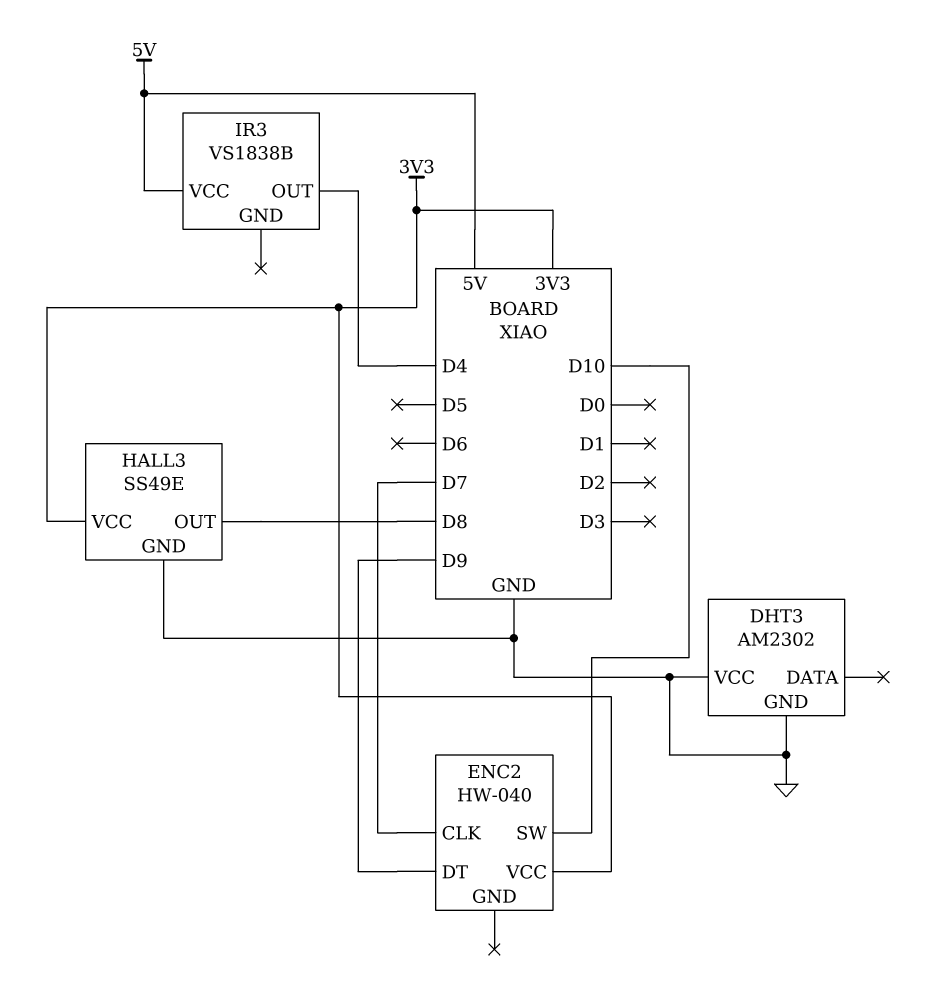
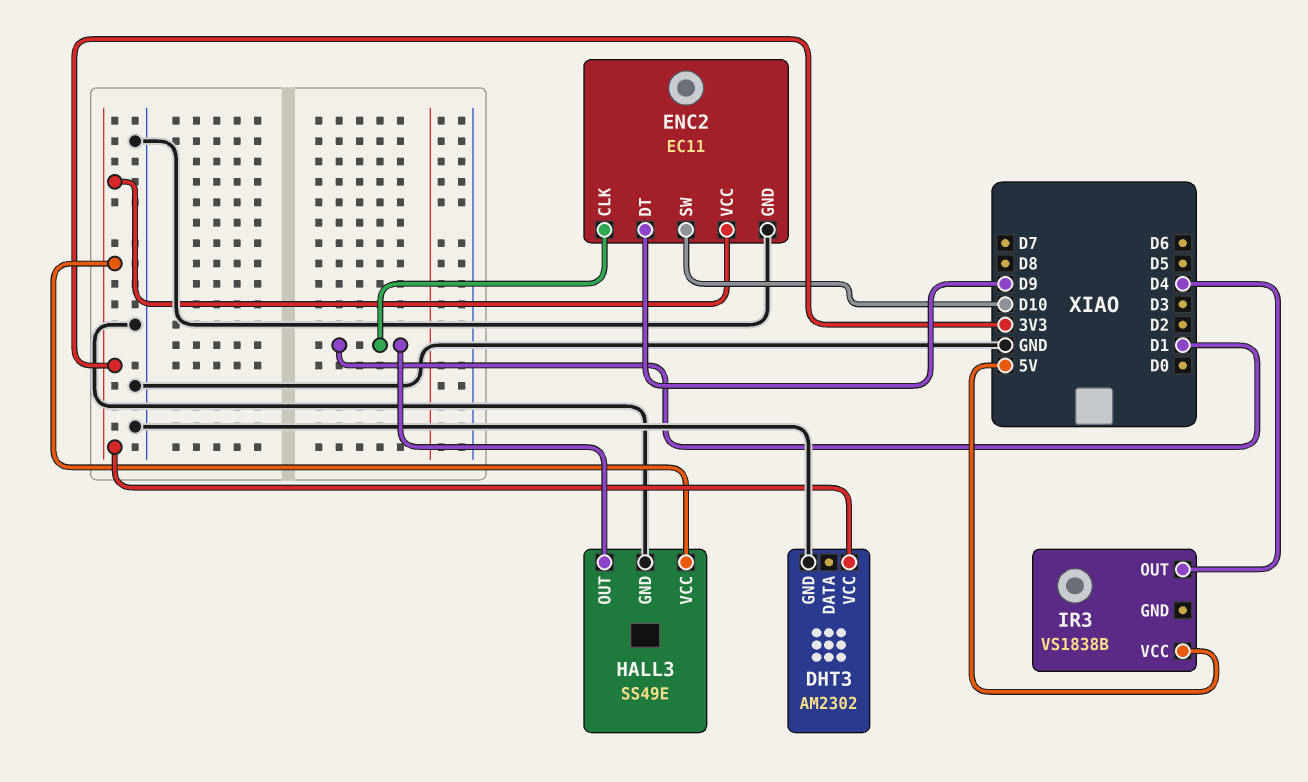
DHT3 pin VCC: GND -> 3V3
ENC2: HW-040 -> EC11
ENC2 pin CLK: D7 -> D1
ENC2 pin GND: none -> GND
HALL3 pin OUT: D8 -> D1

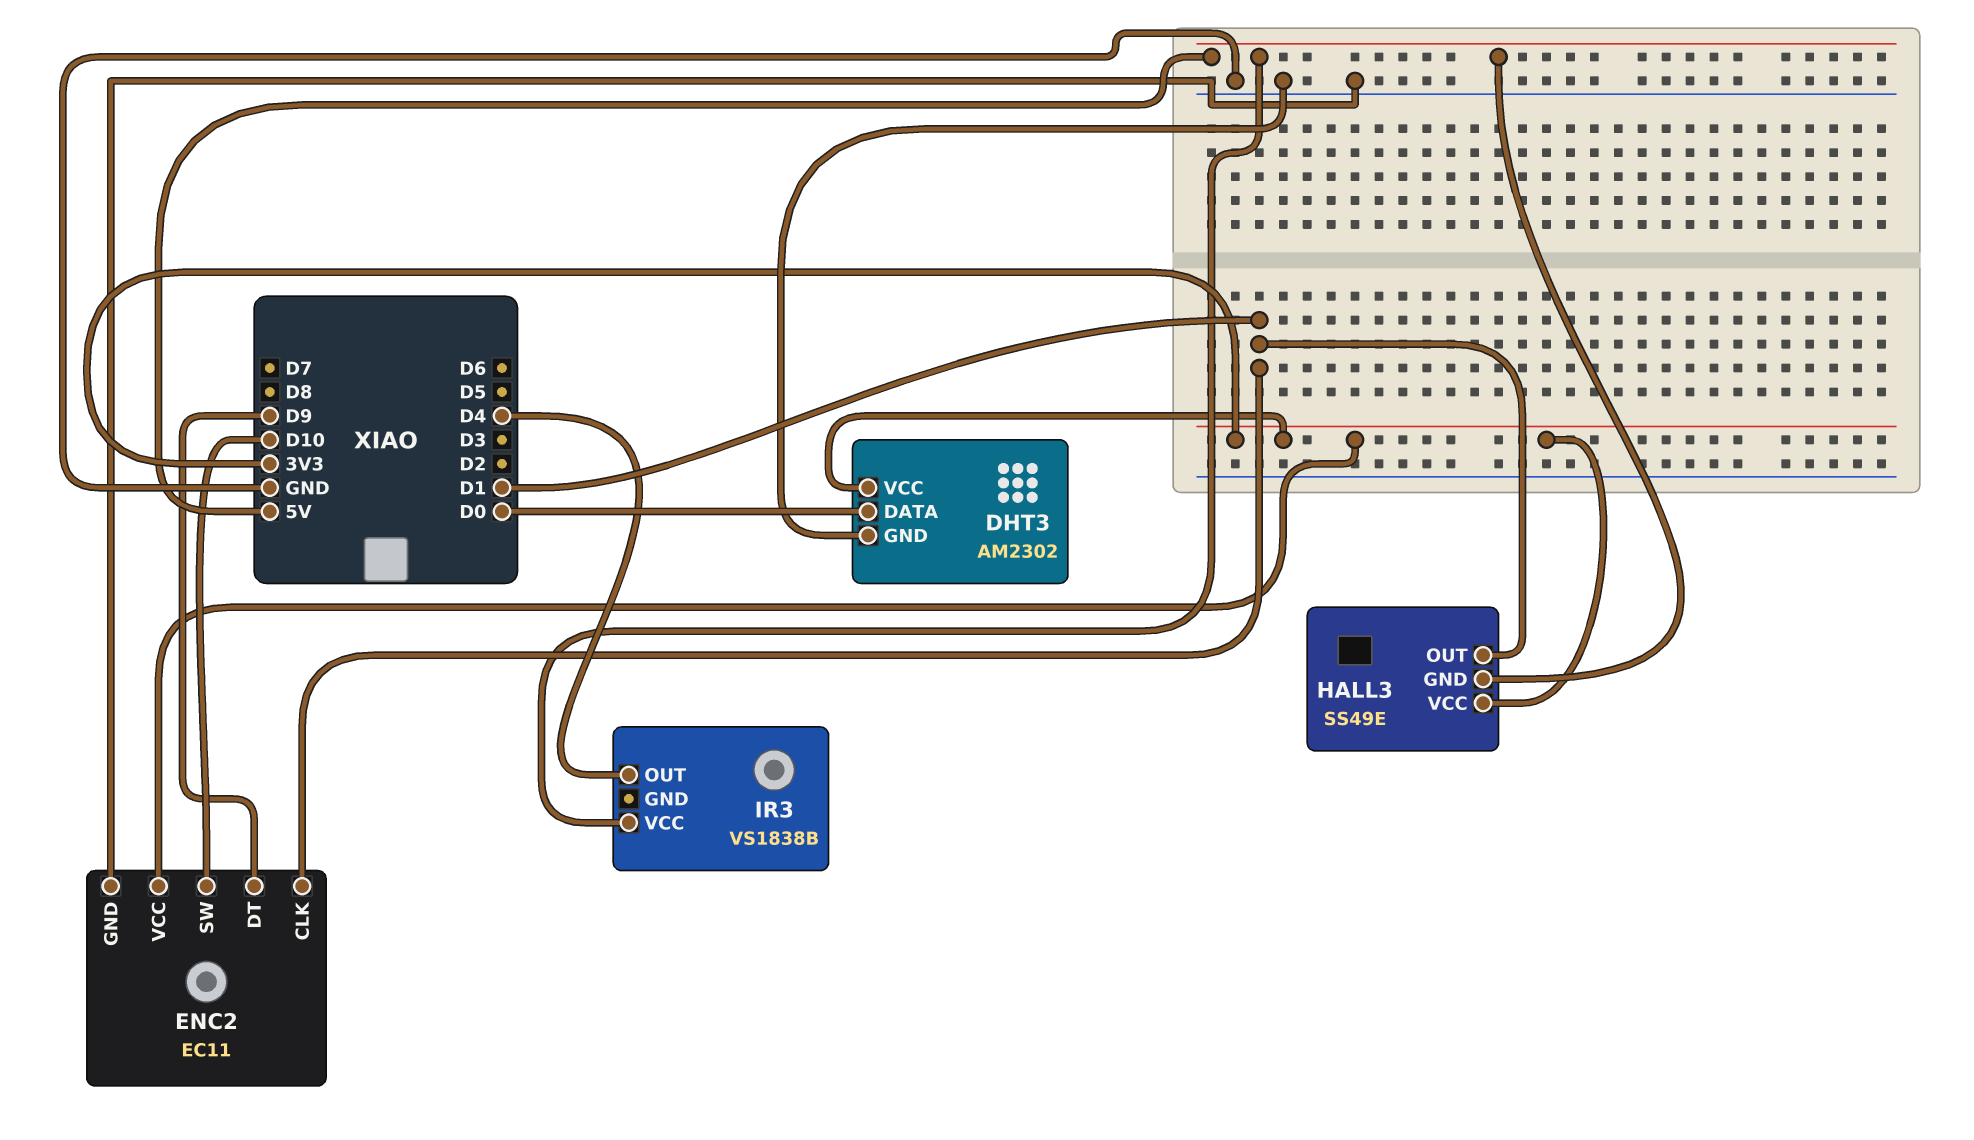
DHT3 pin DATA: none -> D0
HALL3 pin GND: GND -> 5V

